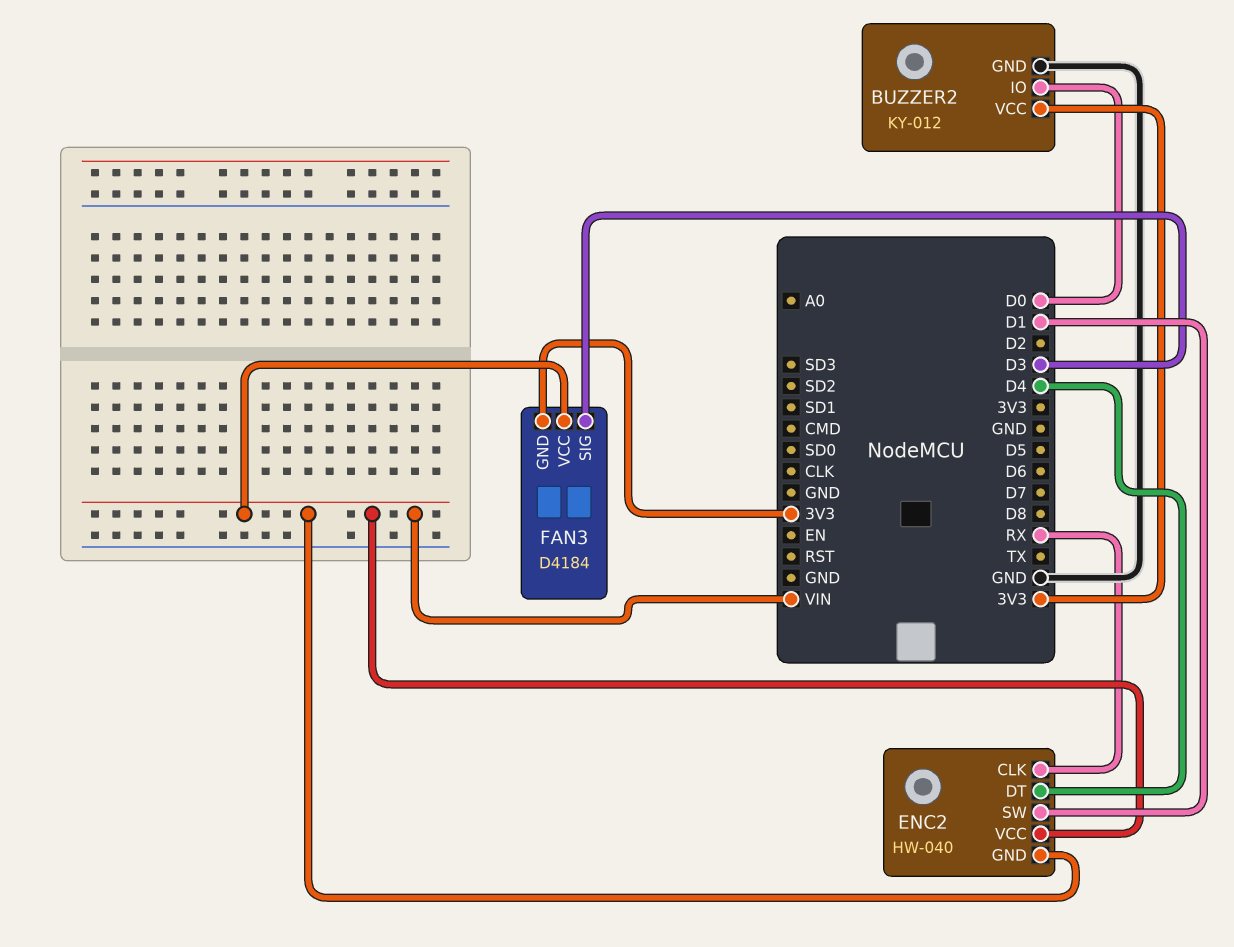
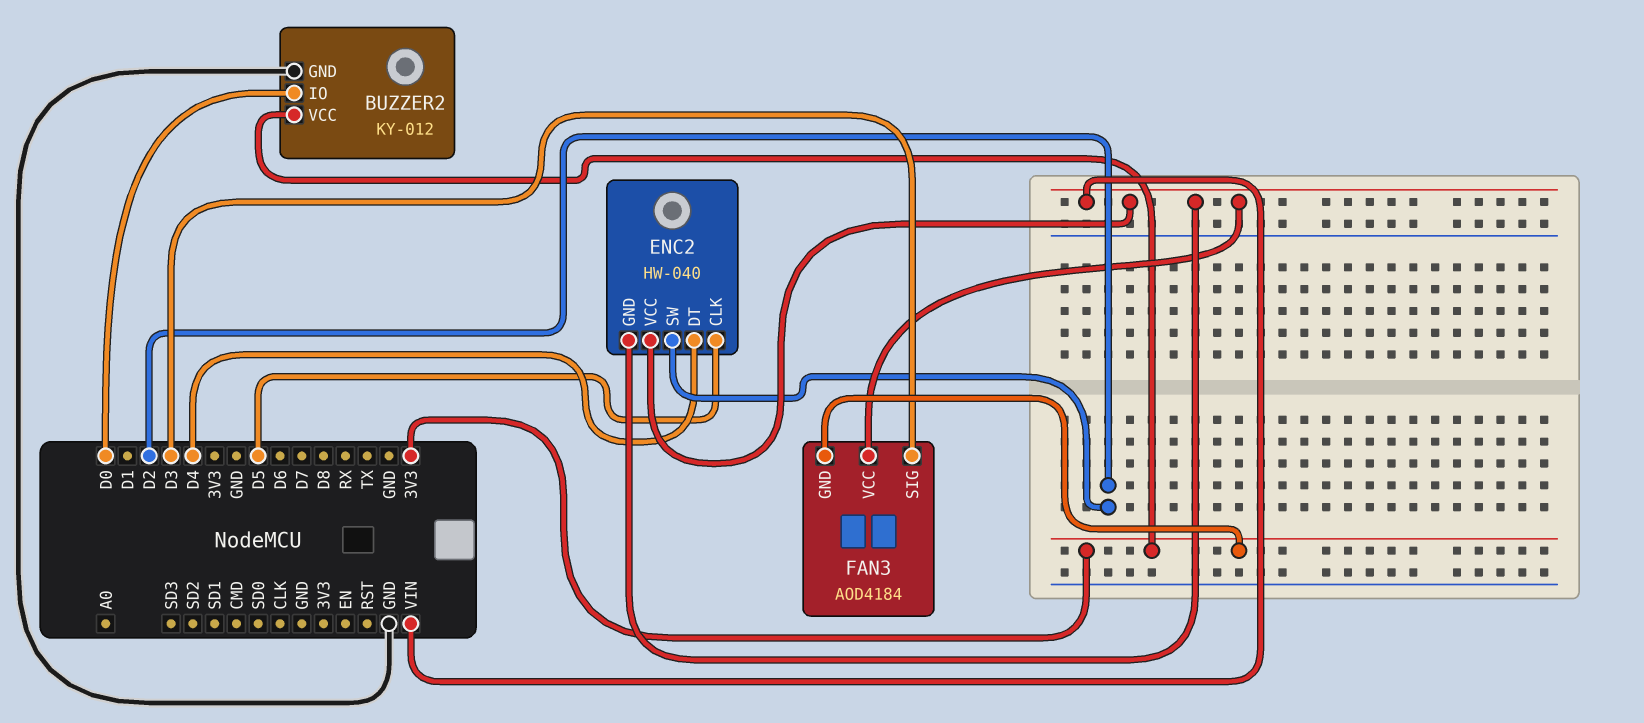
ENC2 pin CLK: RX -> D5
ENC2 pin SW: D1 -> D2
FAN3: D4184 -> AOD4184

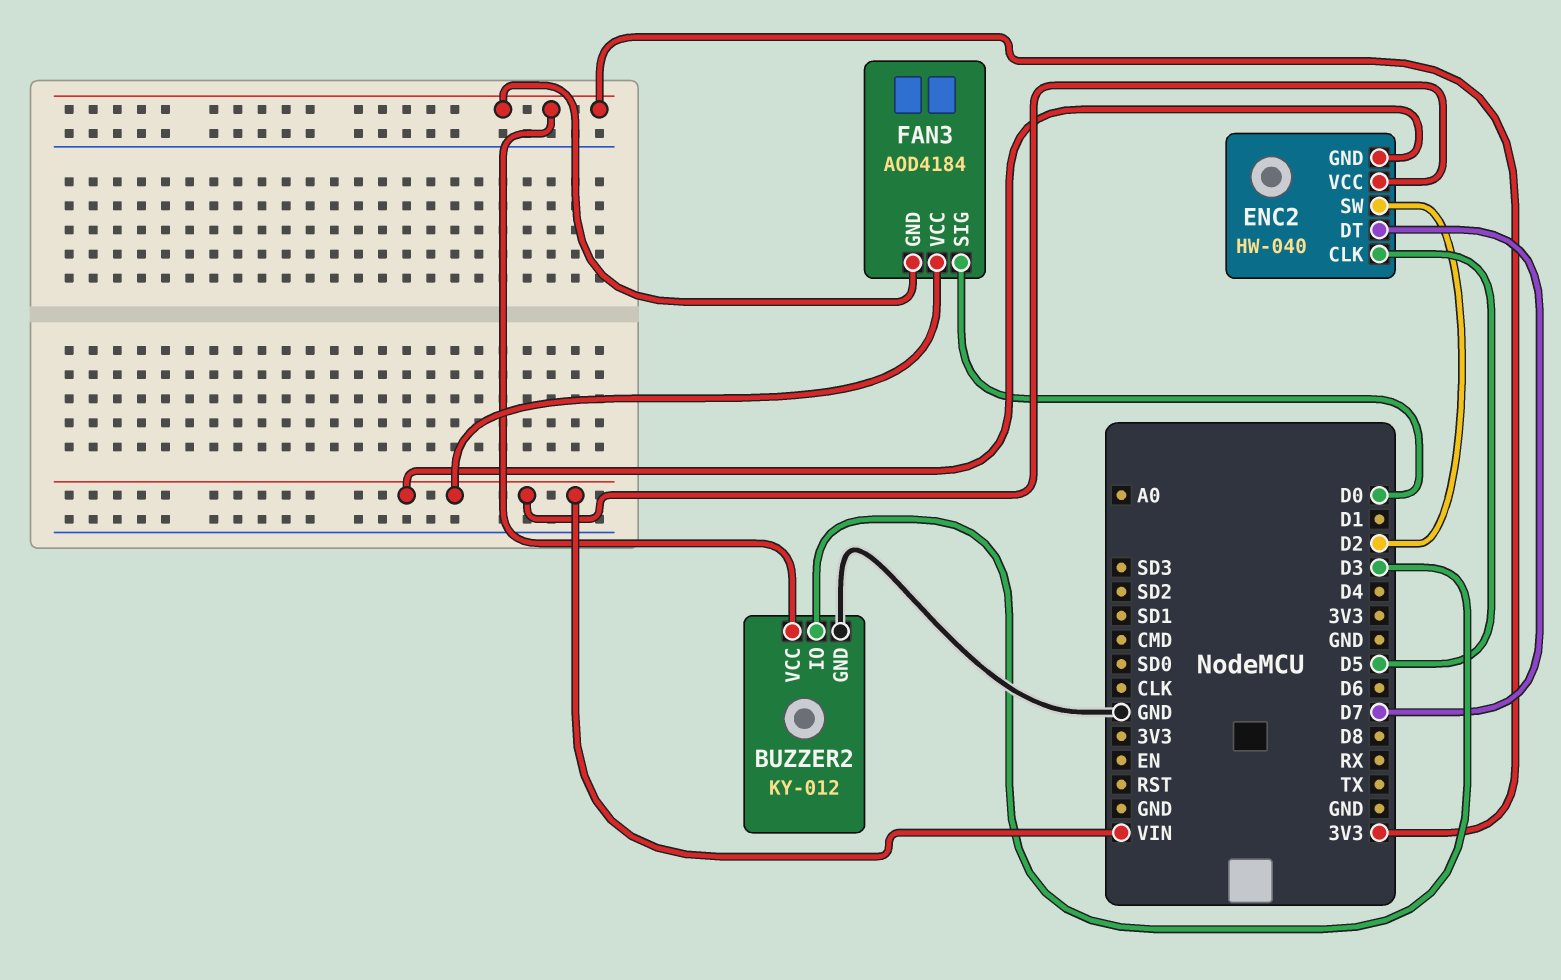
BUZZER2 pin IO: D0 -> D3
ENC2 pin DT: D4 -> D7
FAN3 pin SIG: D3 -> D0

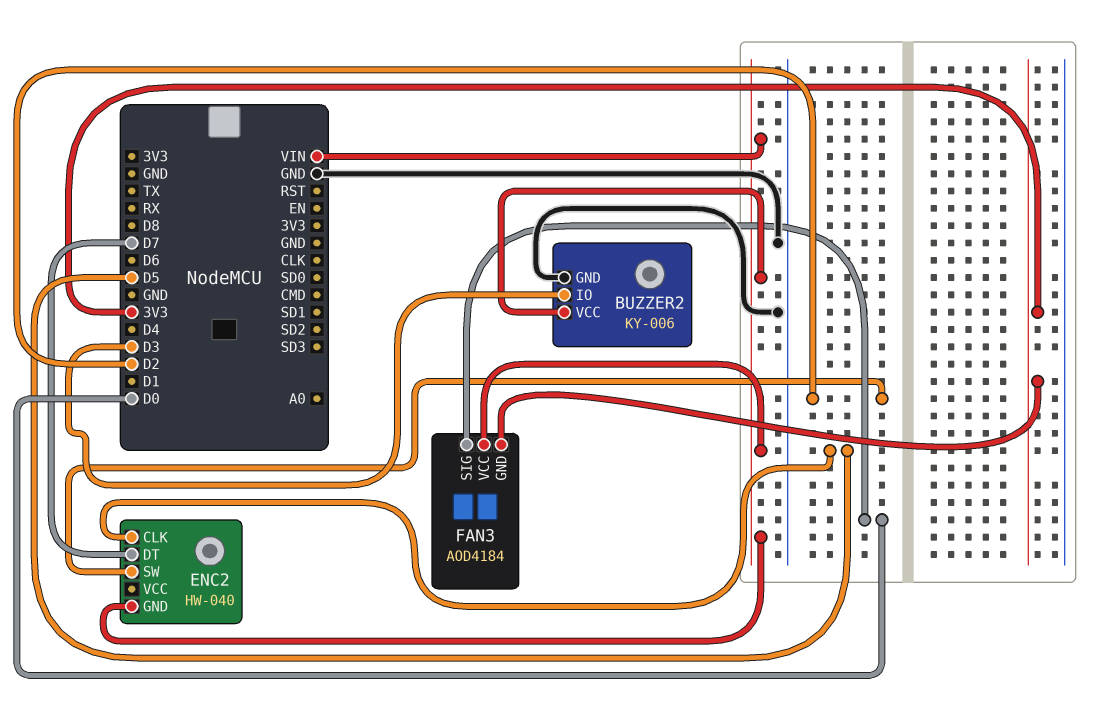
BUZZER2: KY-012 -> KY-006
BUZZER2 pin VCC: 3V3 -> VIN
ENC2 pin VCC: VIN -> none

